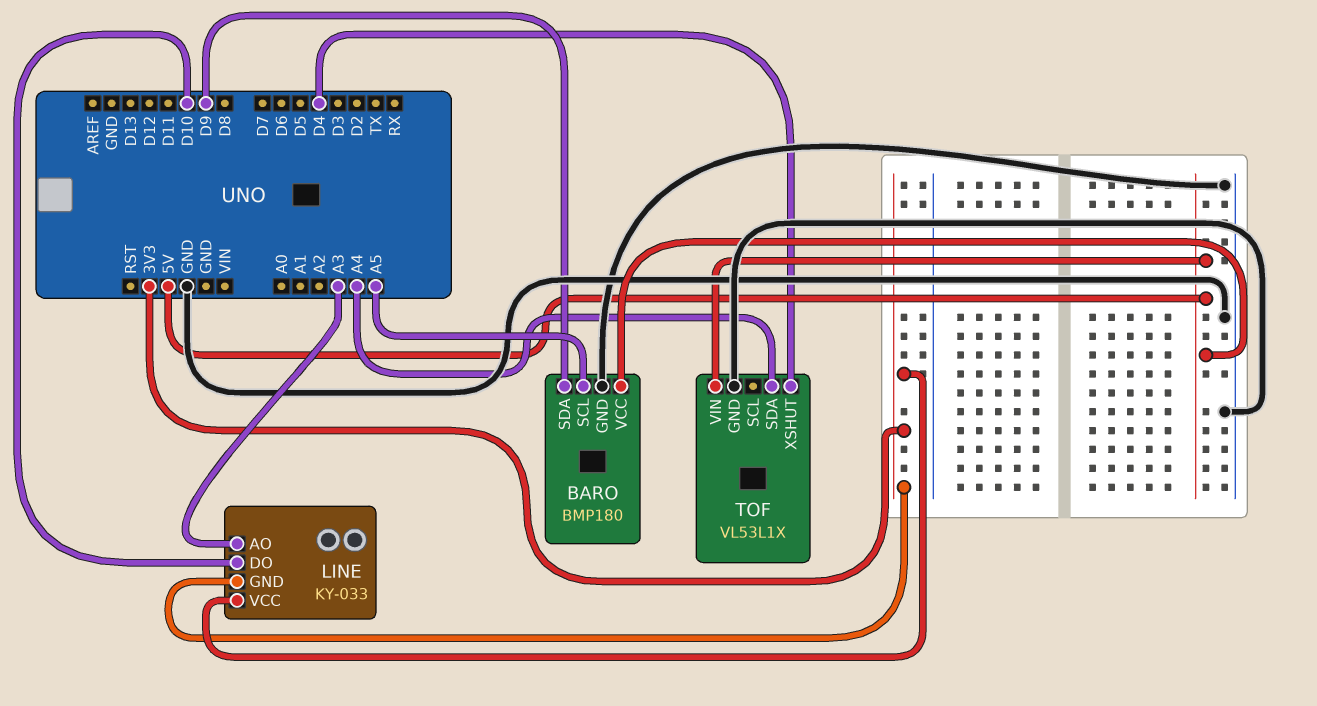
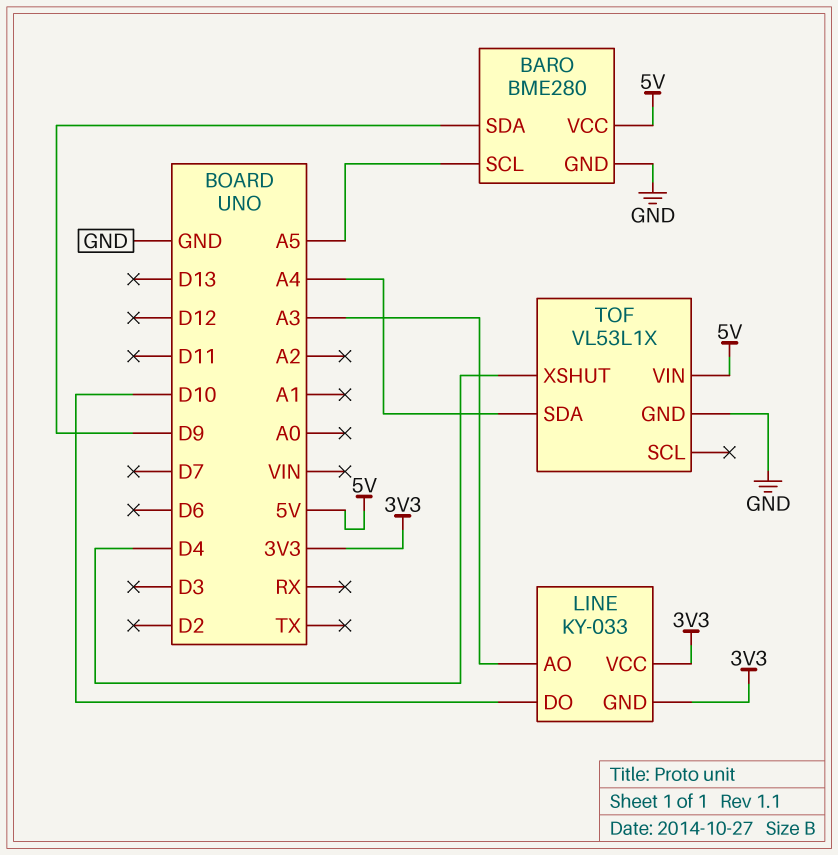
BARO: BMP180 -> BME280

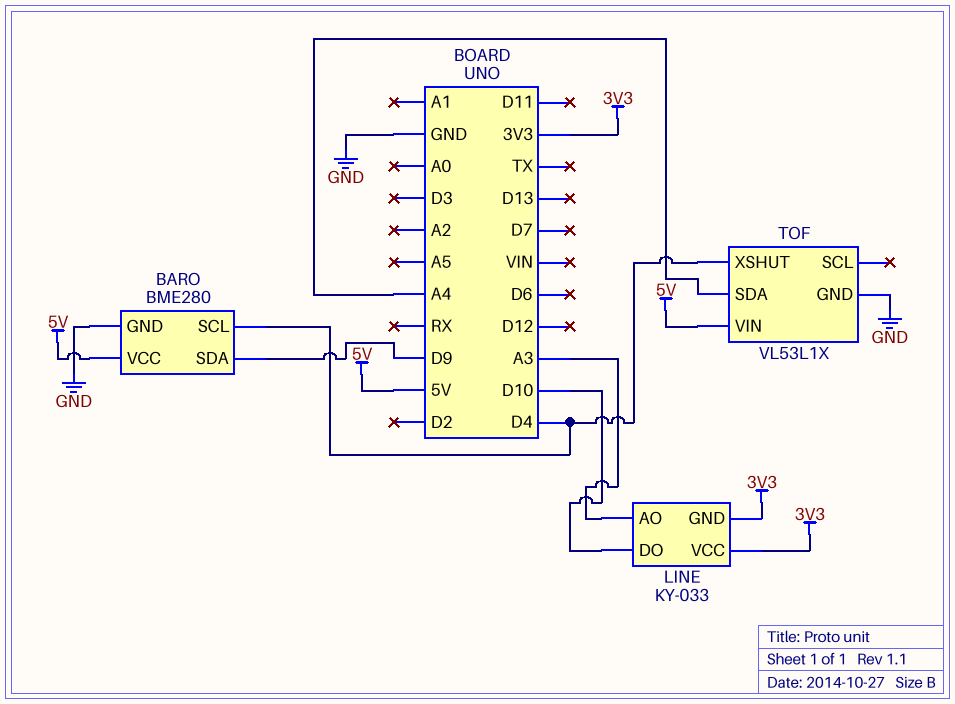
BARO pin SCL: A5 -> D4

